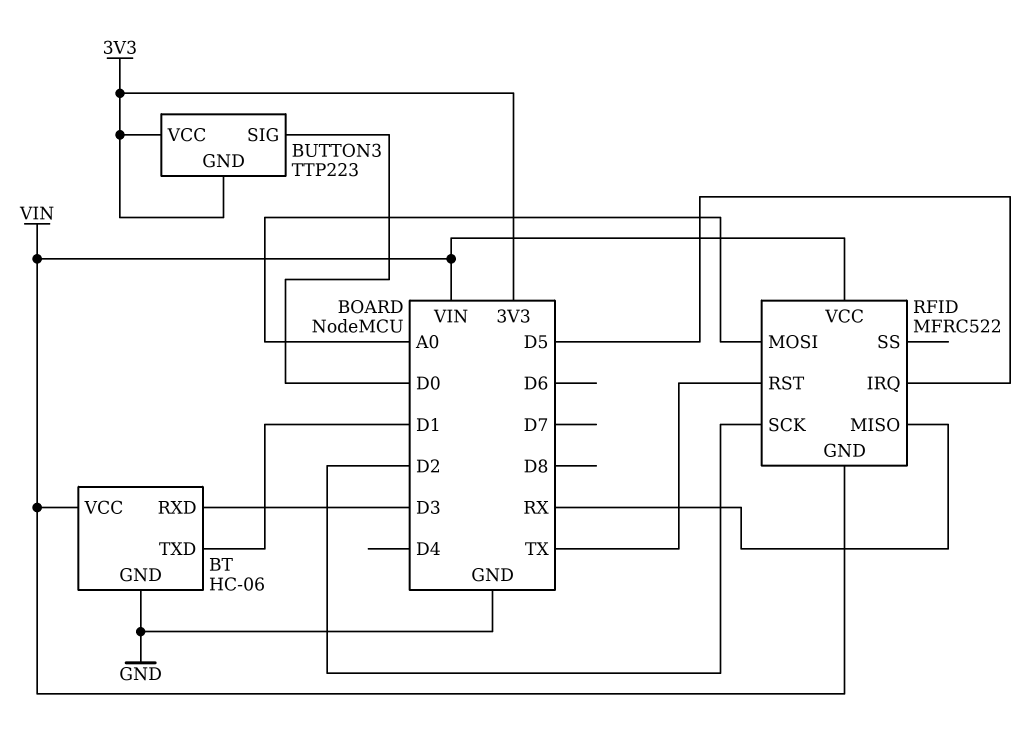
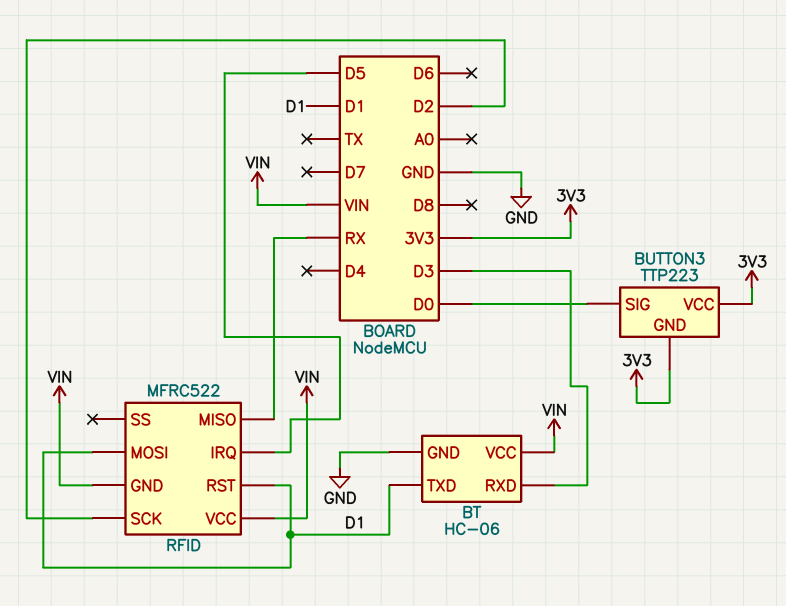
RFID pin MOSI: A0 -> D1
RFID pin RST: TX -> D1

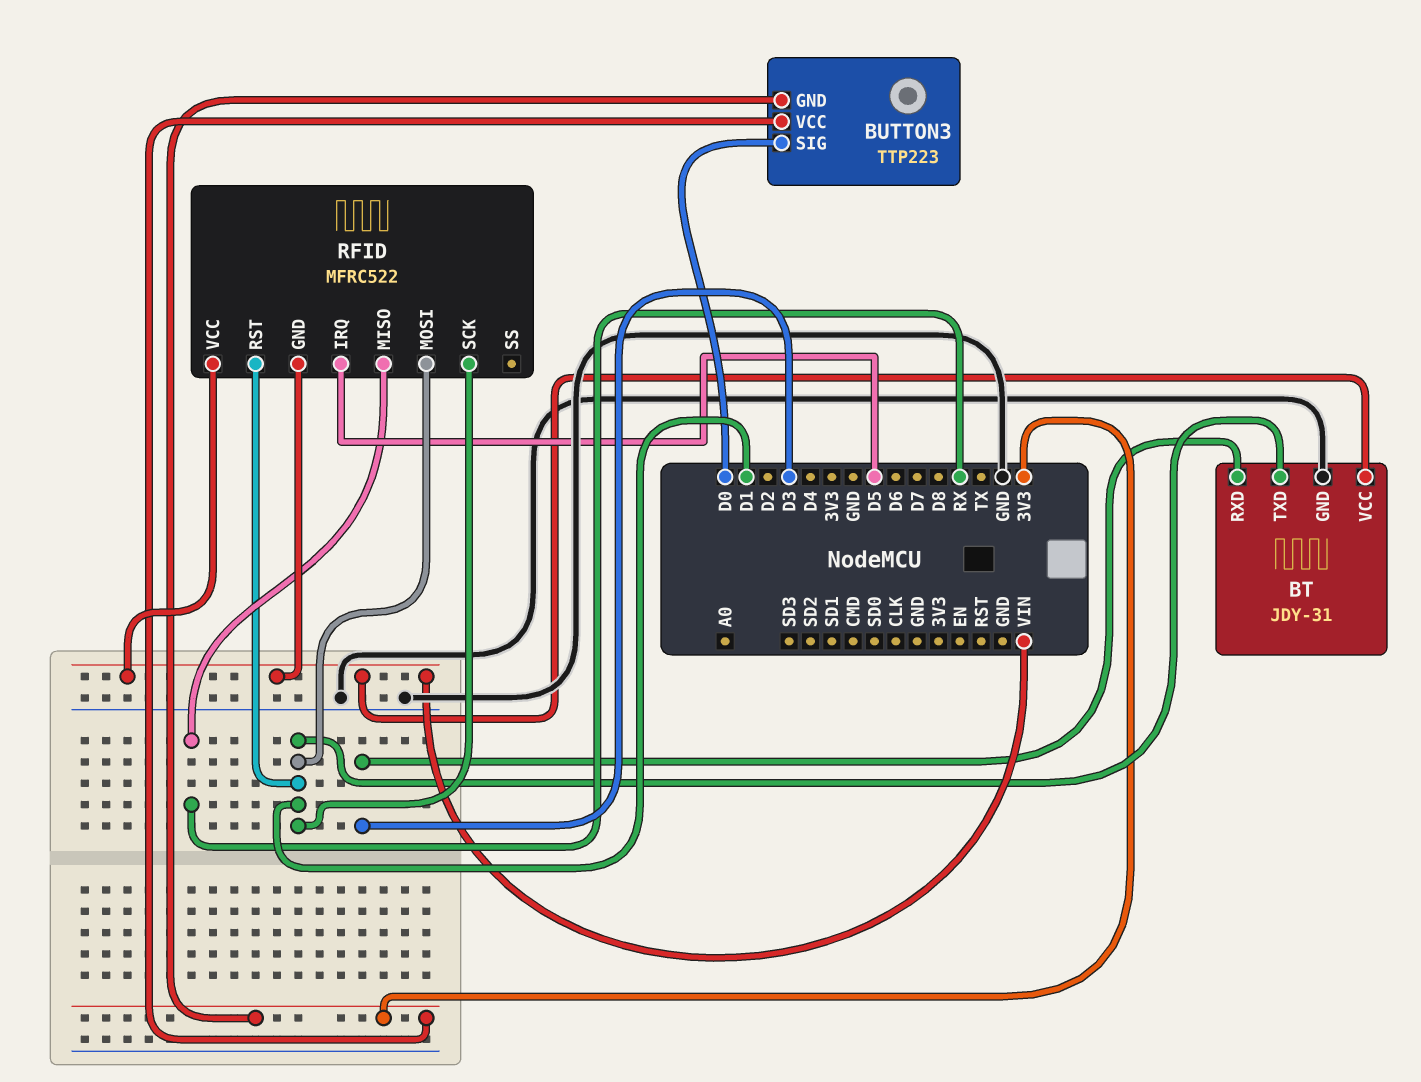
BT: HC-06 -> JDY-31
RFID pin SCK: D2 -> D1

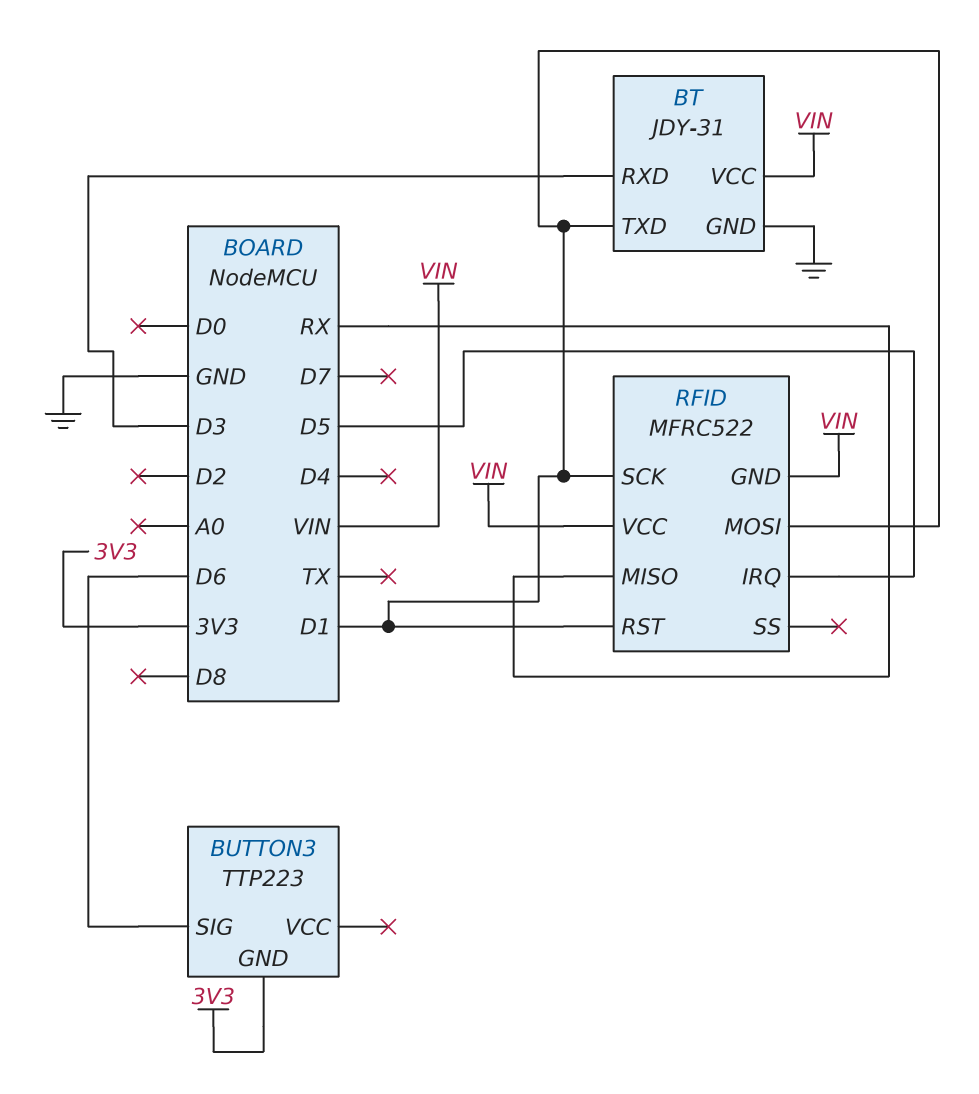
BUTTON3 pin SIG: D0 -> D6
BUTTON3 pin VCC: 3V3 -> none

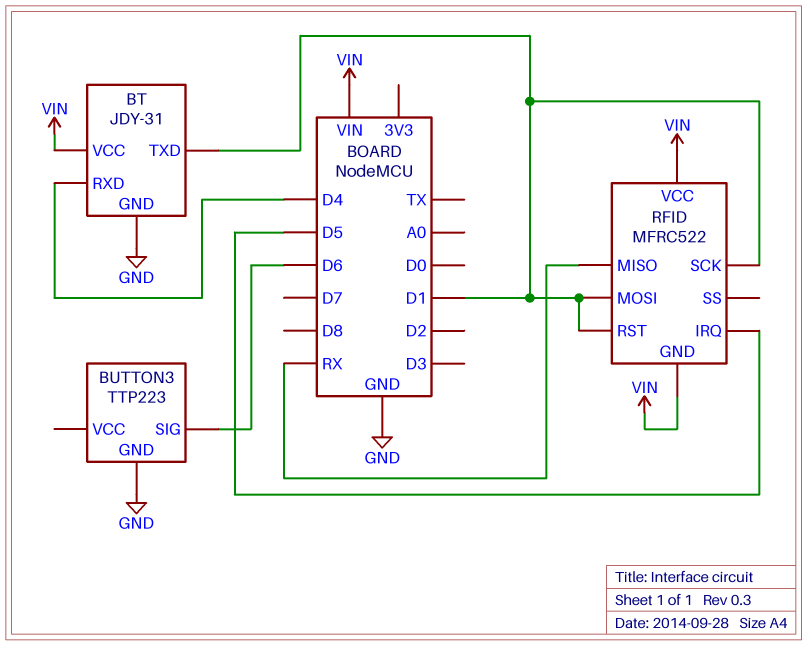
BT pin RXD: D3 -> D4
BUTTON3 pin GND: 3V3 -> GND

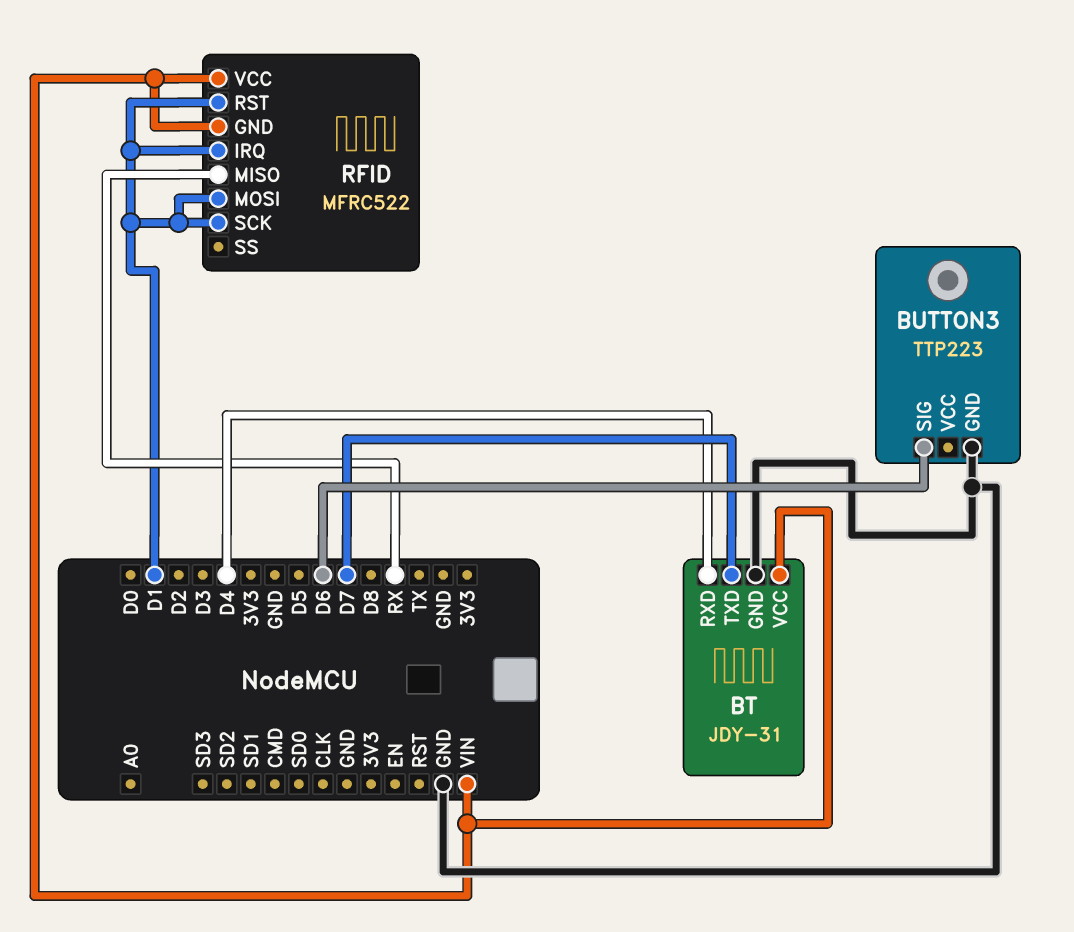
BT pin TXD: D1 -> D7
RFID pin IRQ: D5 -> D1

